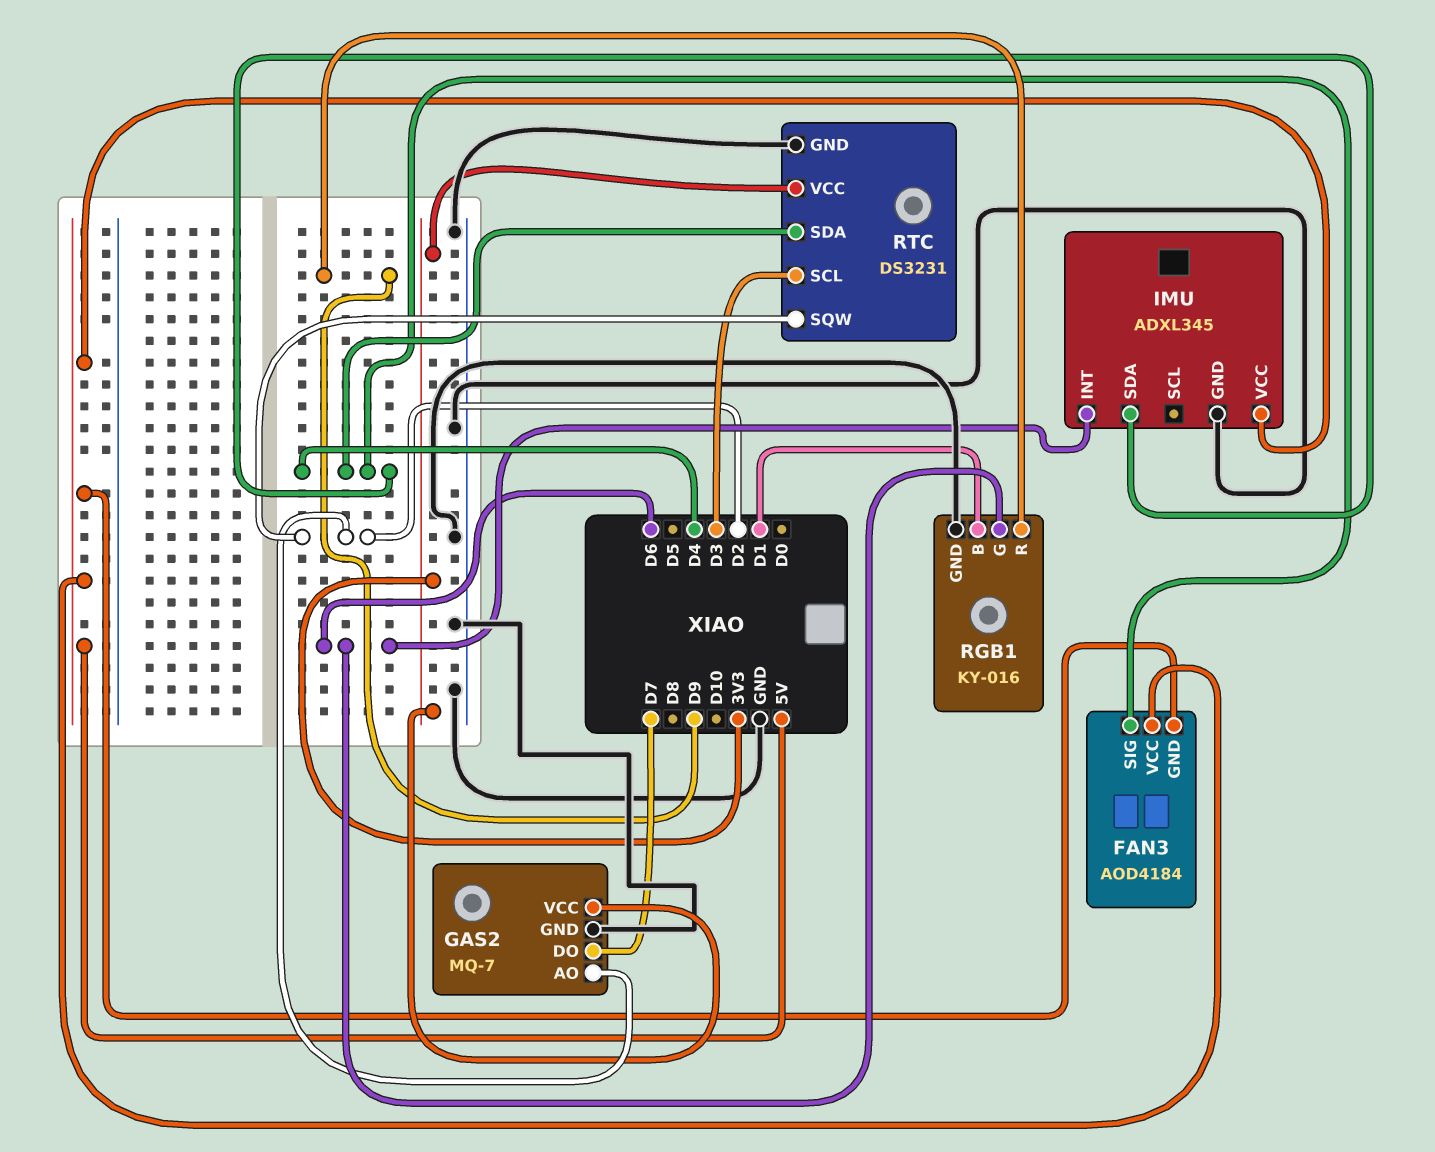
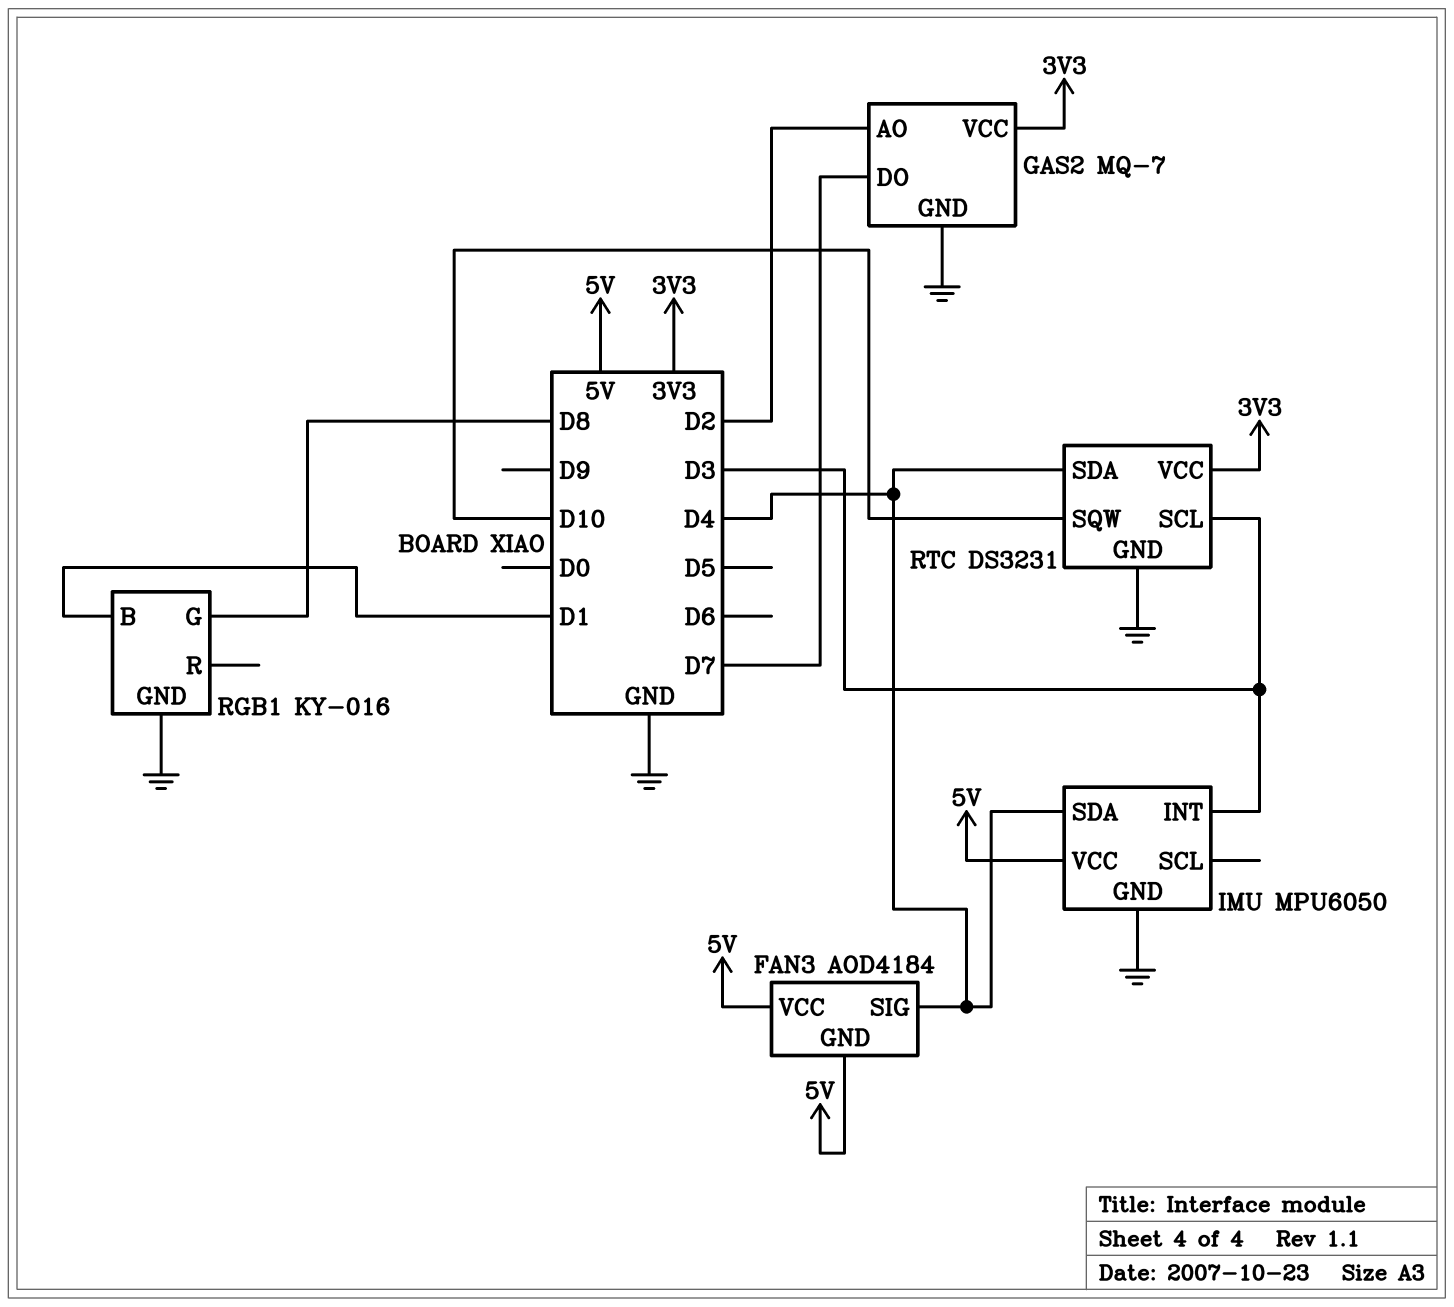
IMU: ADXL345 -> MPU6050
IMU pin INT: D6 -> D3
RGB1 pin G: D6 -> D8
RGB1 pin R: D9 -> none
RTC pin SQW: D2 -> D10

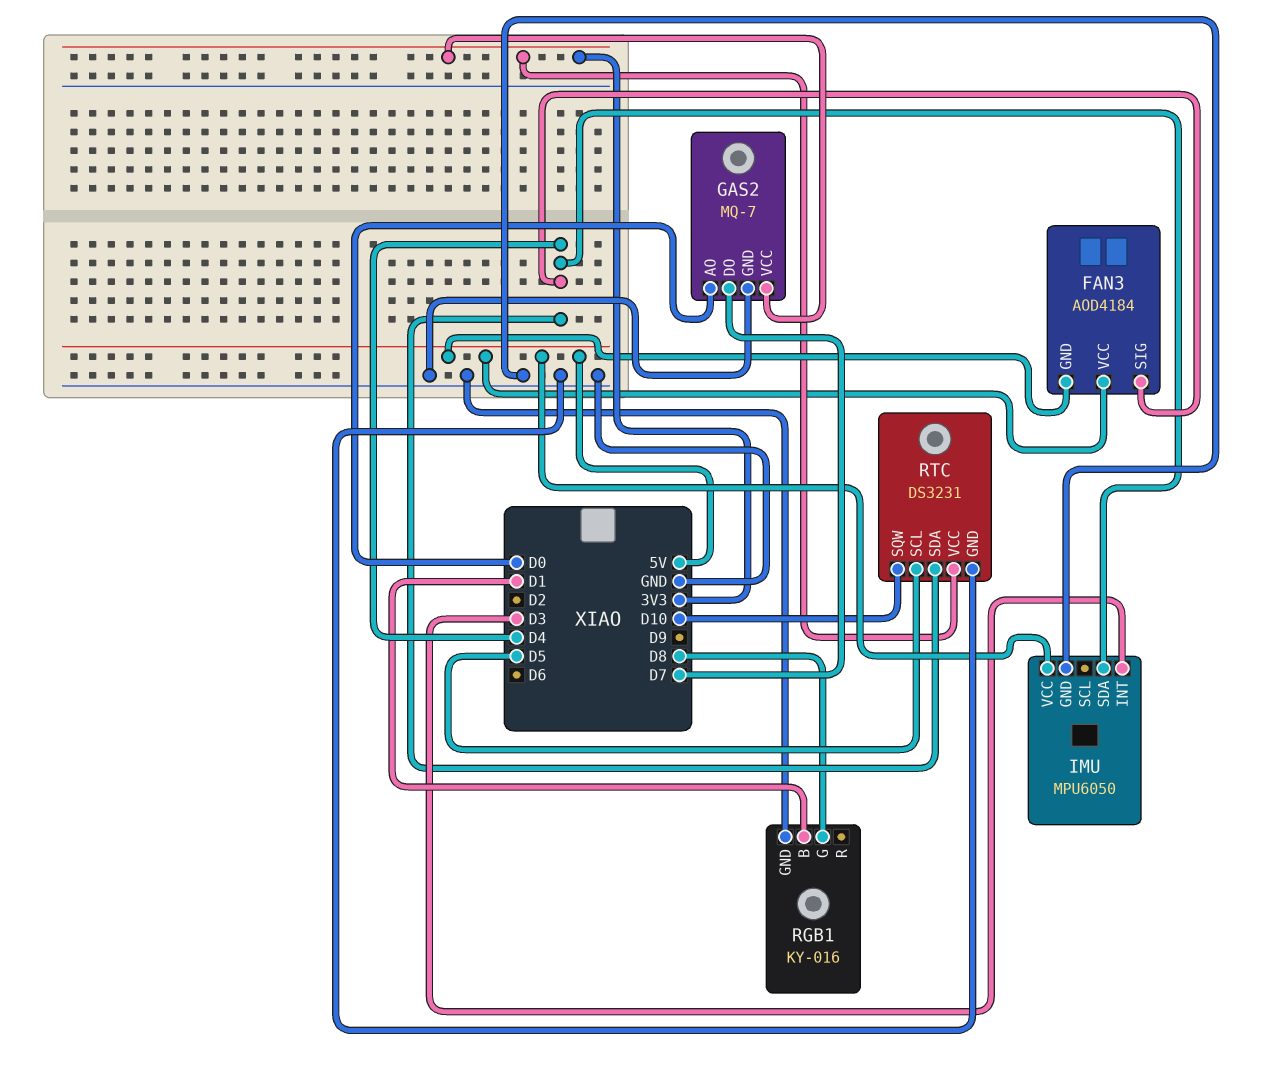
GAS2 pin AO: D2 -> D0
RTC pin SCL: D3 -> D5

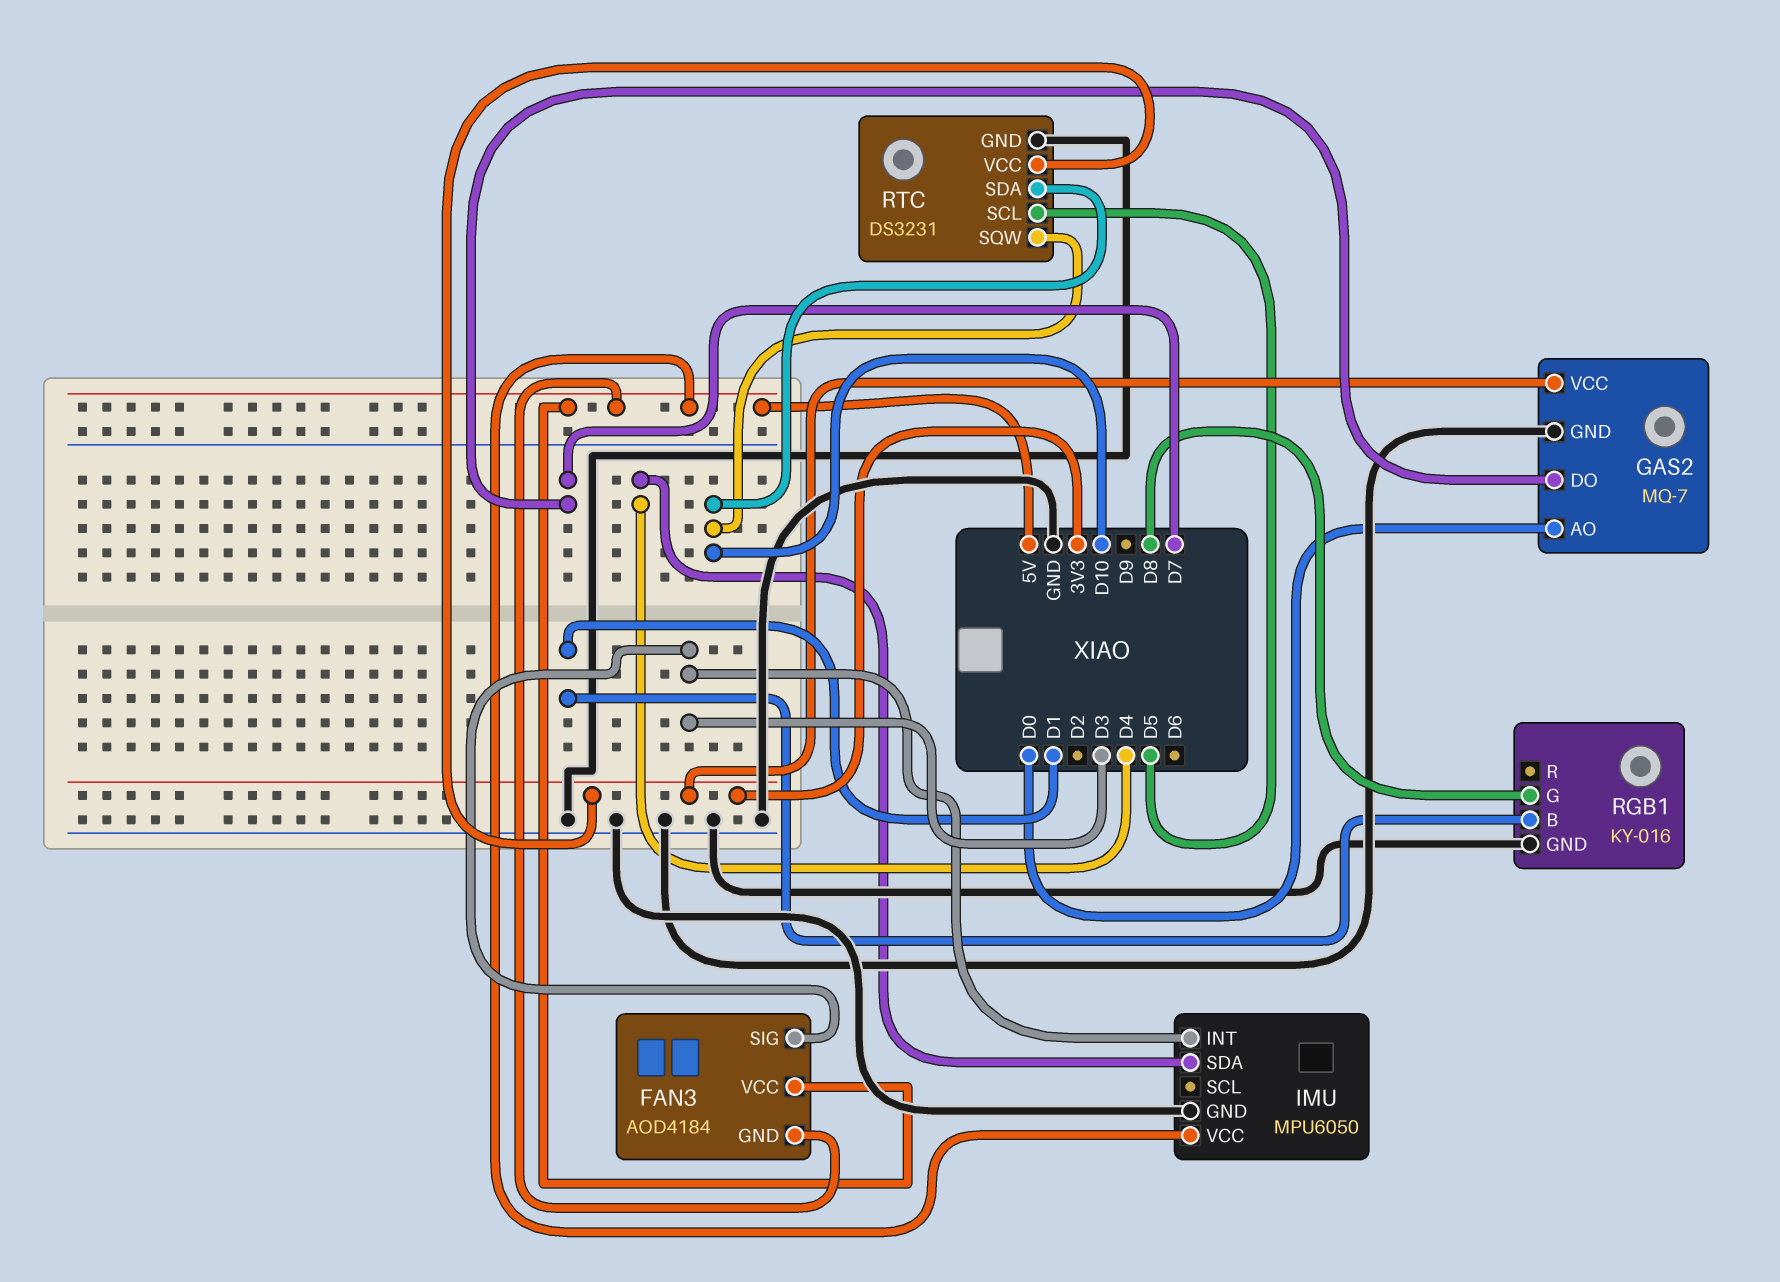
FAN3 pin SIG: D4 -> D3
RTC pin SDA: D4 -> D10

